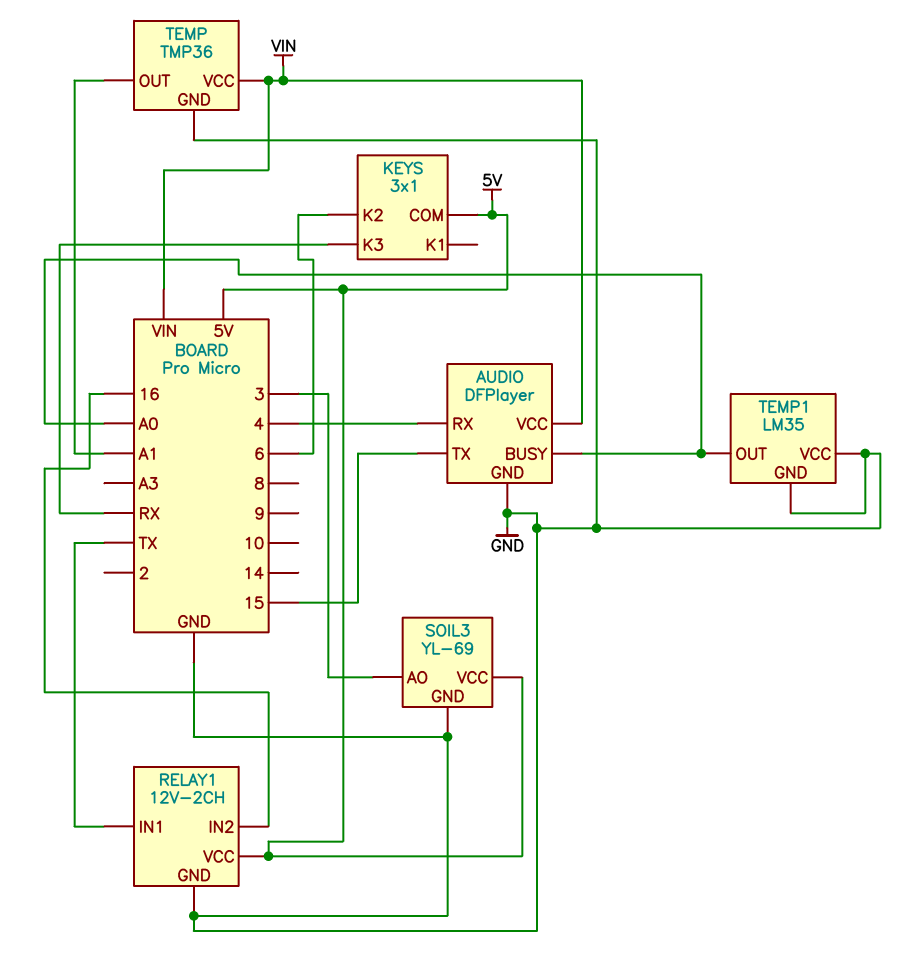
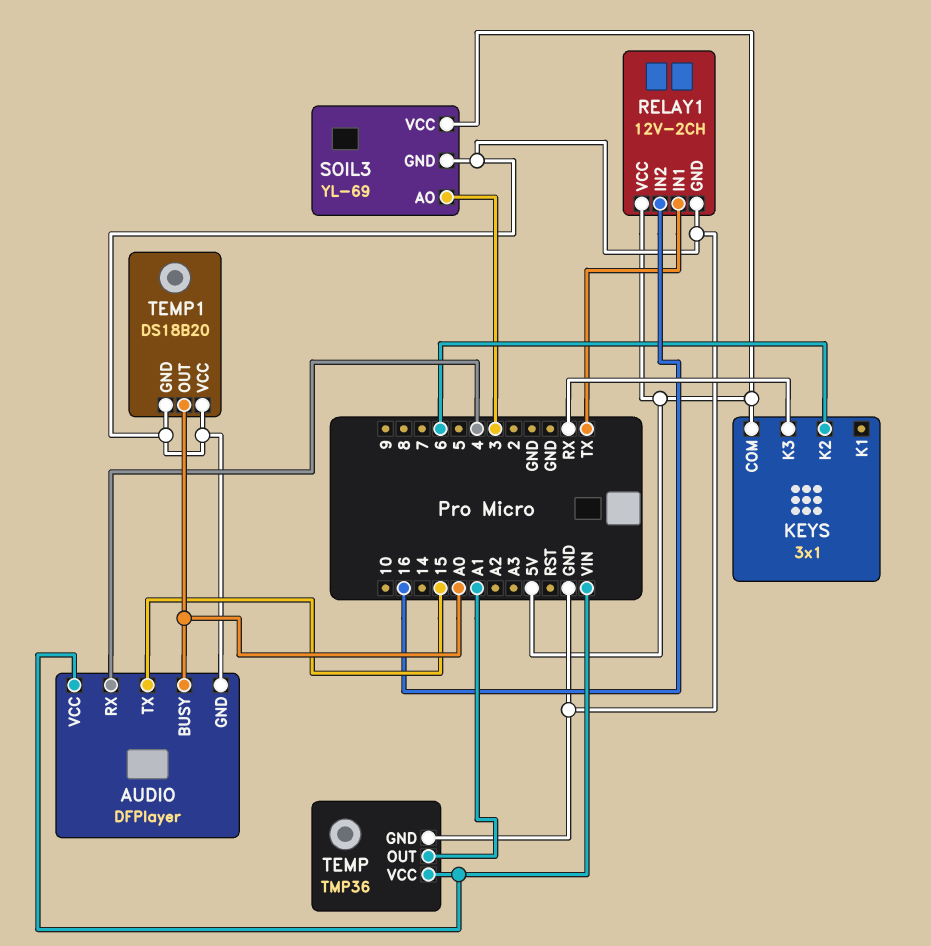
TEMP1: LM35 -> DS18B20

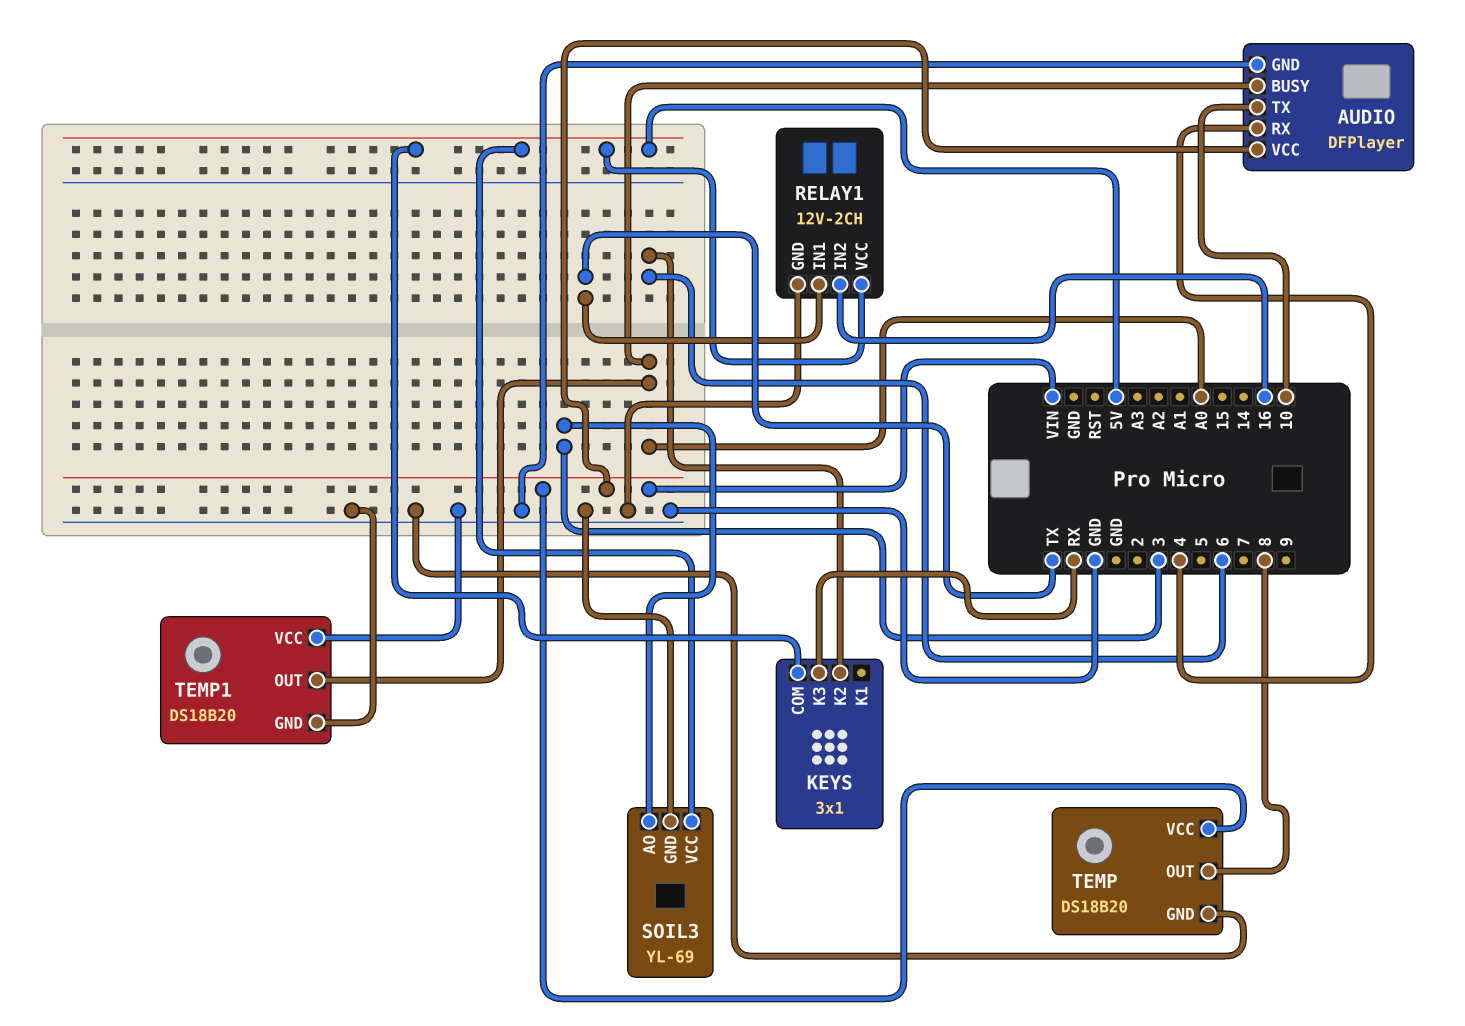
AUDIO pin TX: 15 -> 10
TEMP: TMP36 -> DS18B20
TEMP pin OUT: A1 -> 8

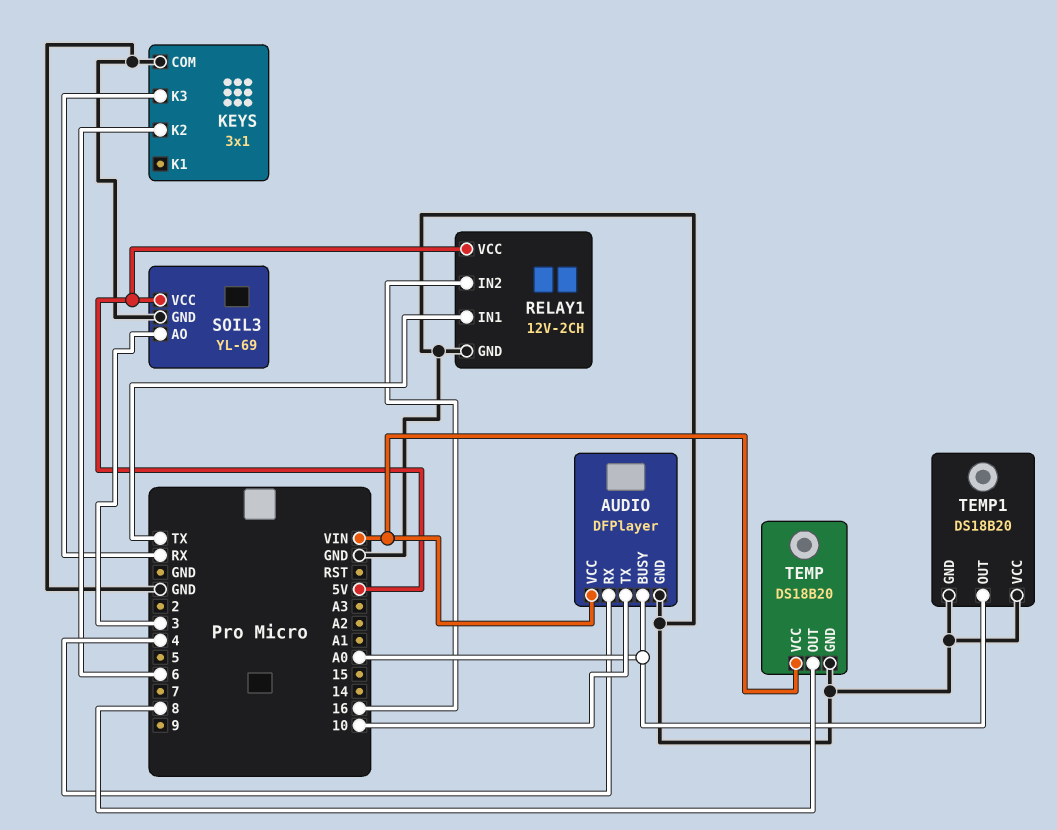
KEYS pin COM: 5V -> GND

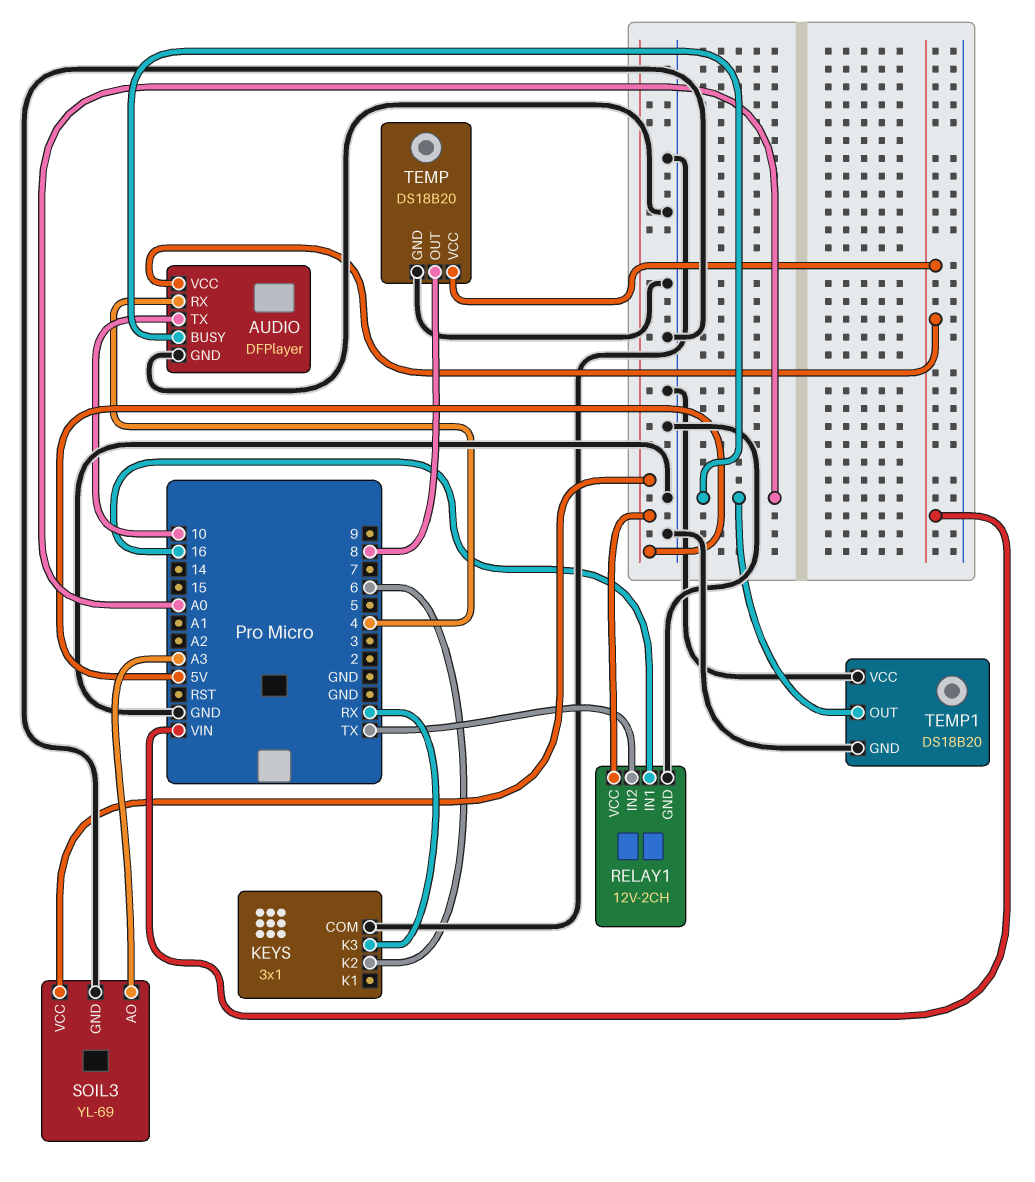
RELAY1 pin IN1: TX -> 16
RELAY1 pin IN2: 16 -> TX
SOIL3 pin AO: 3 -> A3

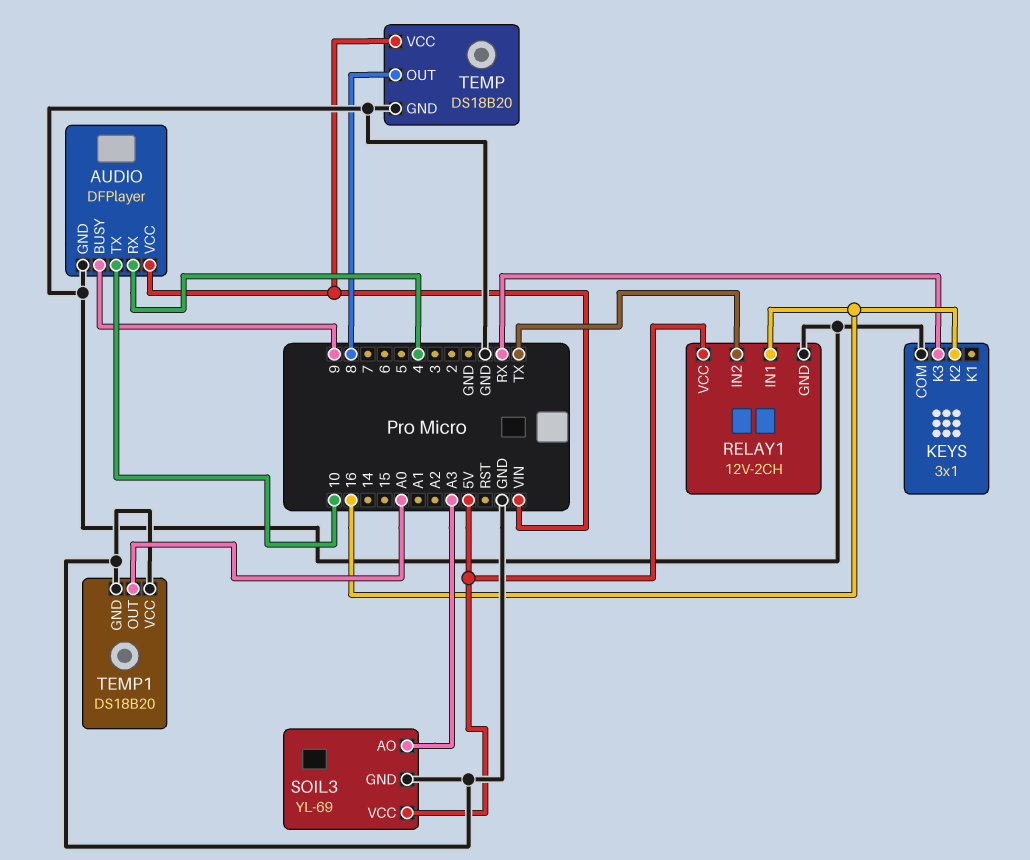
AUDIO pin BUSY: A0 -> 9
KEYS pin K2: 6 -> 16

